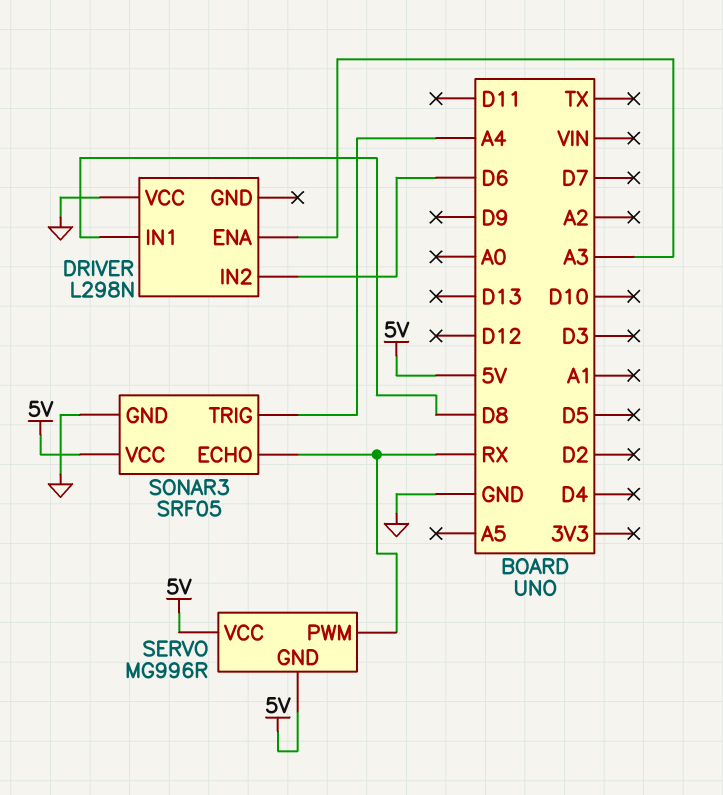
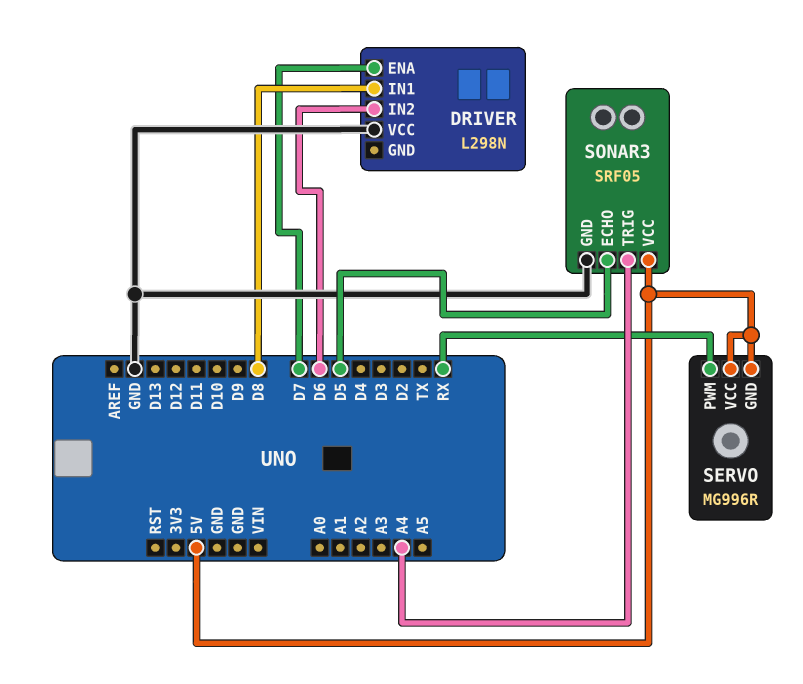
DRIVER pin ENA: A3 -> D7
SONAR3 pin ECHO: RX -> D5

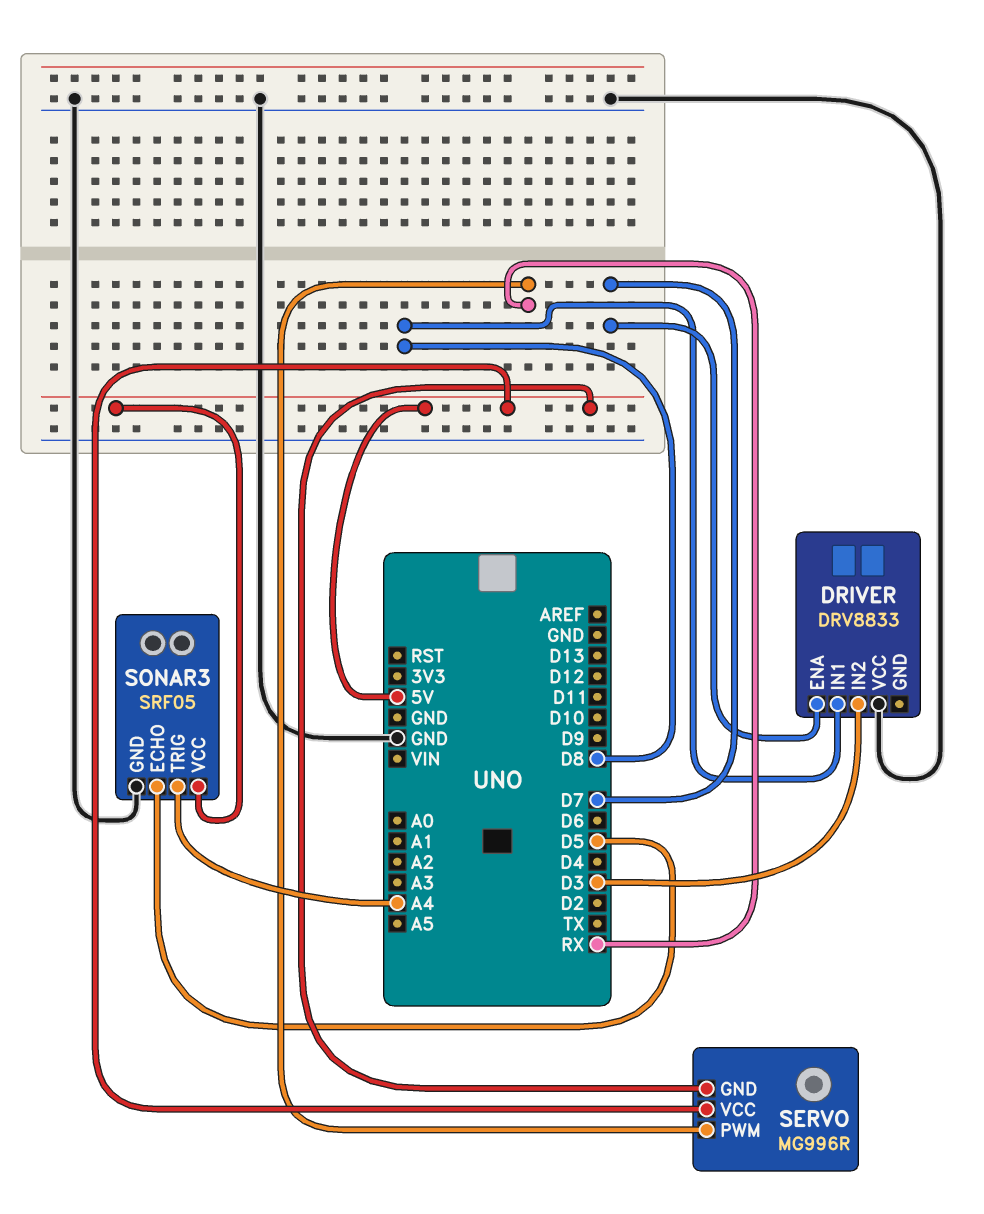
DRIVER: L298N -> DRV8833
DRIVER pin IN2: D6 -> D3

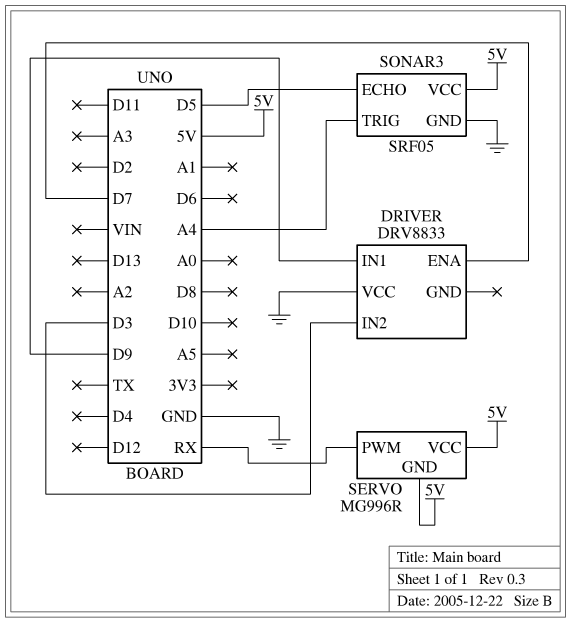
DRIVER pin IN1: D8 -> D9

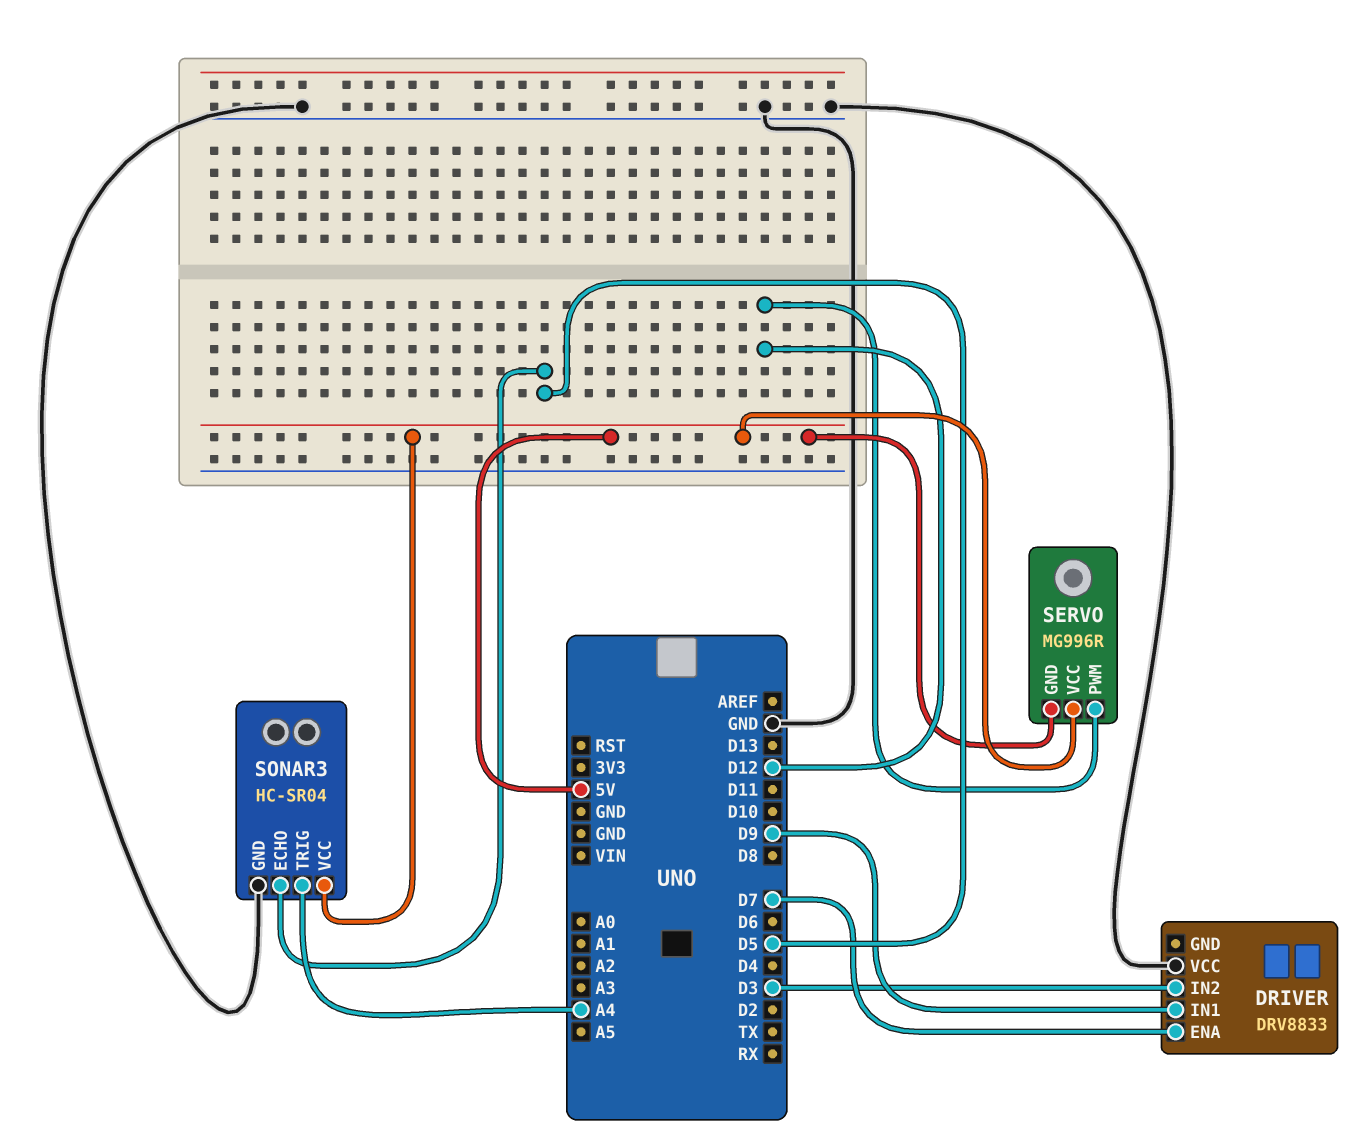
SERVO pin PWM: RX -> D12
SONAR3: SRF05 -> HC-SR04

